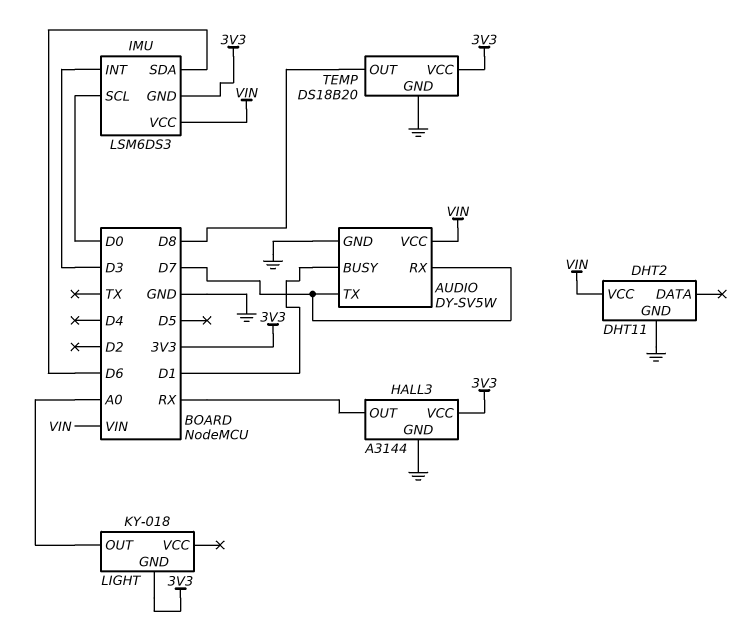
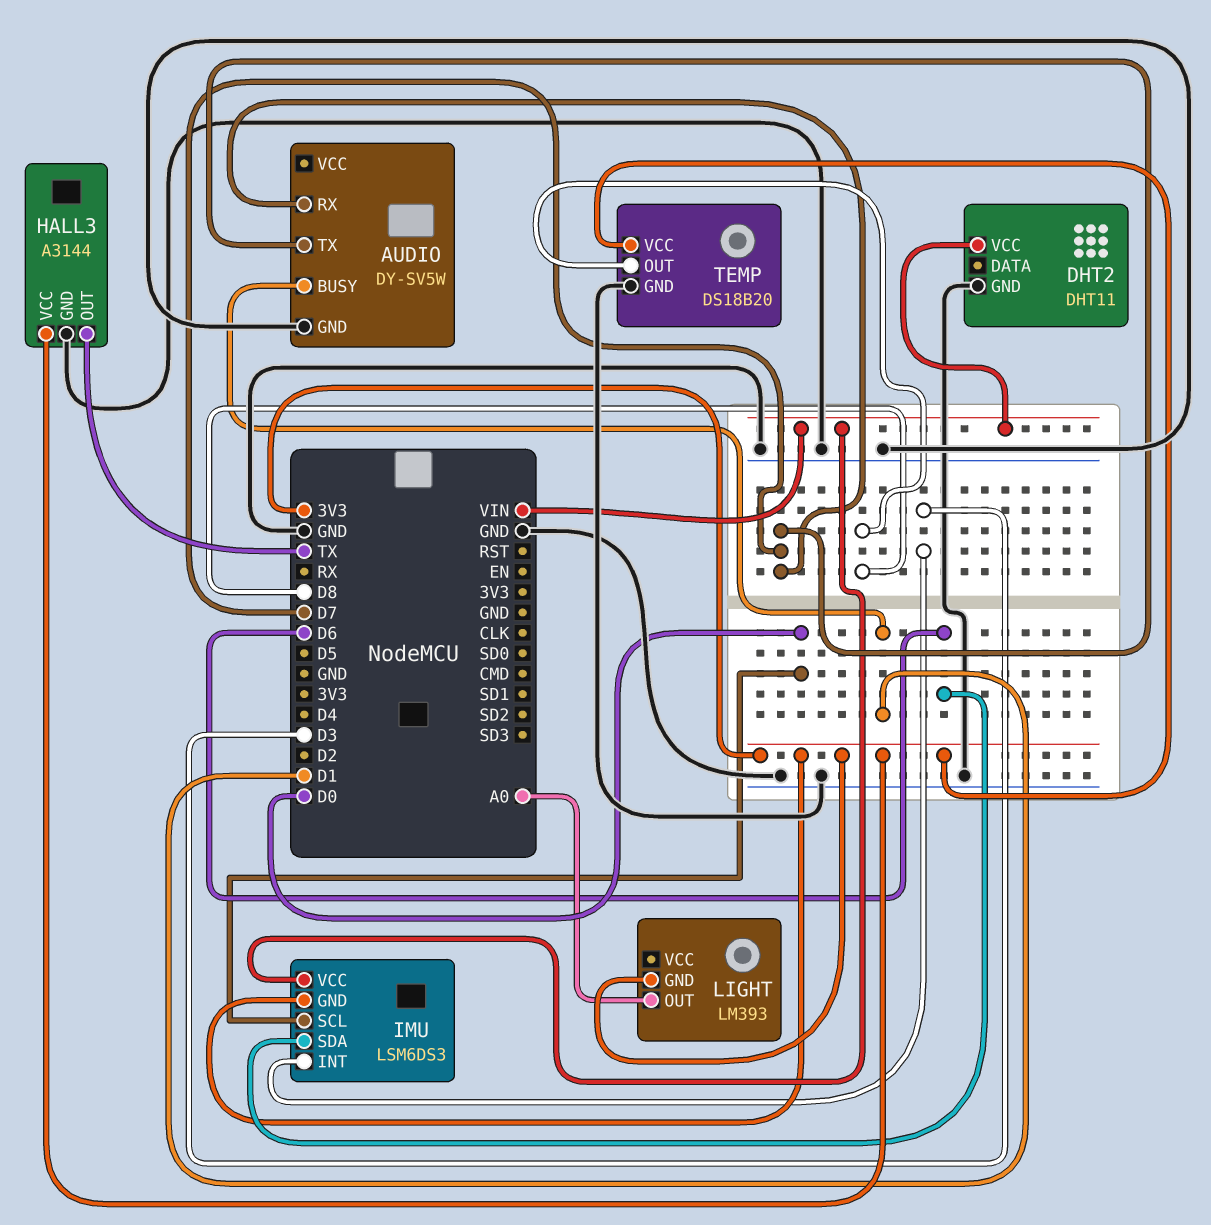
AUDIO pin VCC: VIN -> none
HALL3 pin OUT: RX -> TX
LIGHT: KY-018 -> LM393

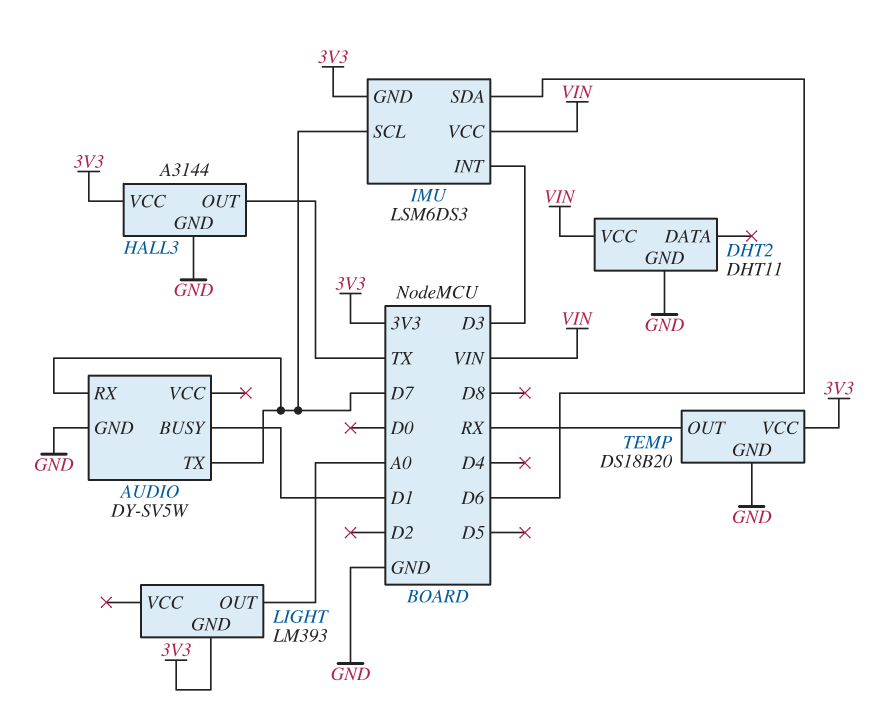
IMU pin SCL: D0 -> D7
TEMP pin OUT: D8 -> RX

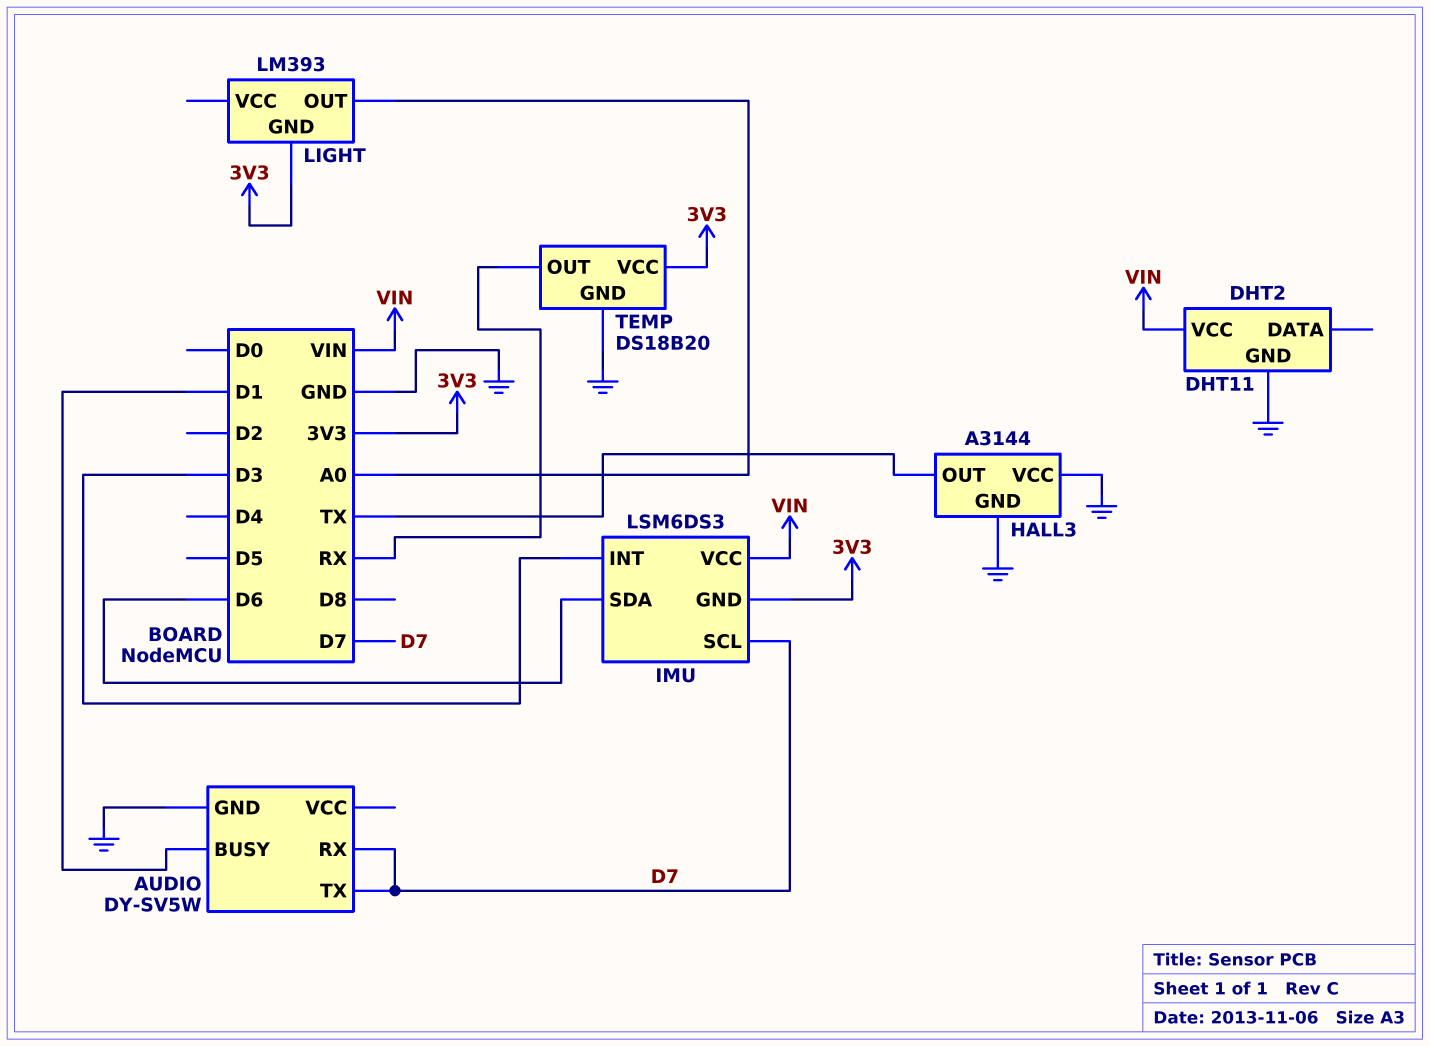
HALL3 pin VCC: 3V3 -> GND

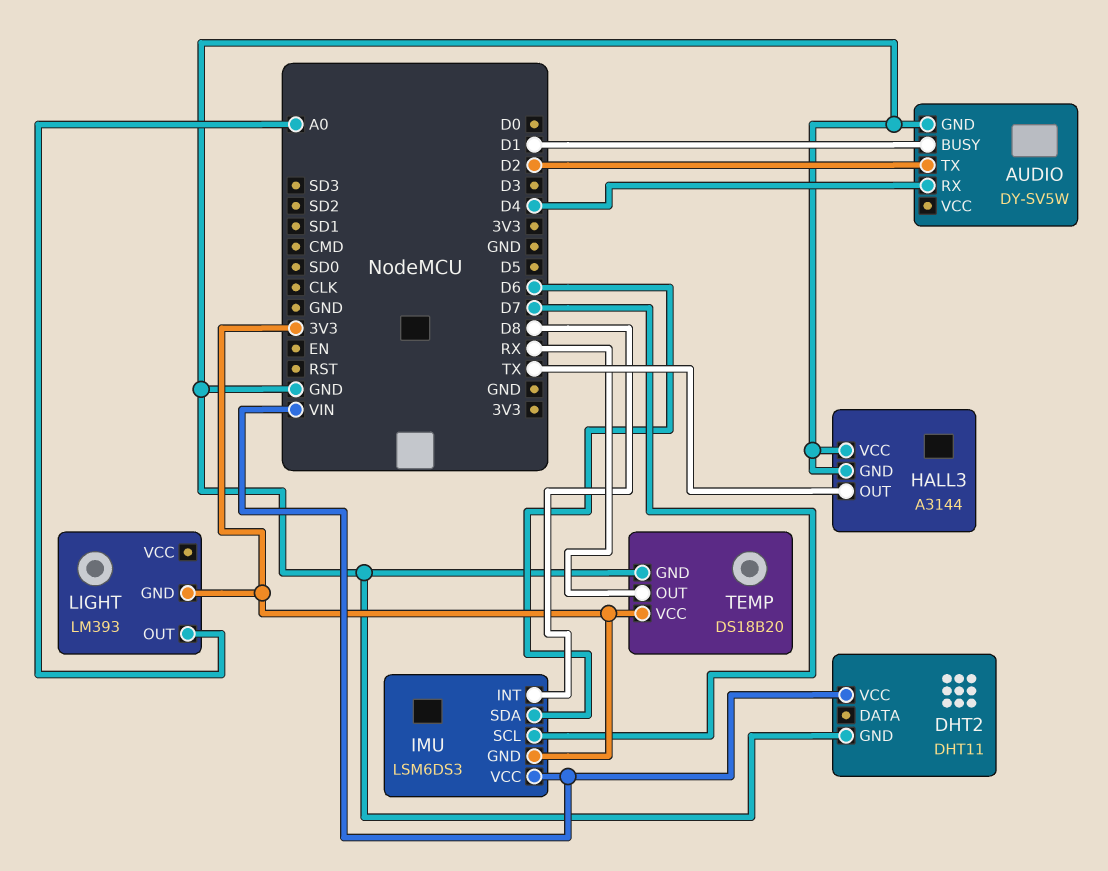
AUDIO pin RX: D7 -> D4
AUDIO pin TX: D7 -> D2
IMU pin INT: D3 -> D8

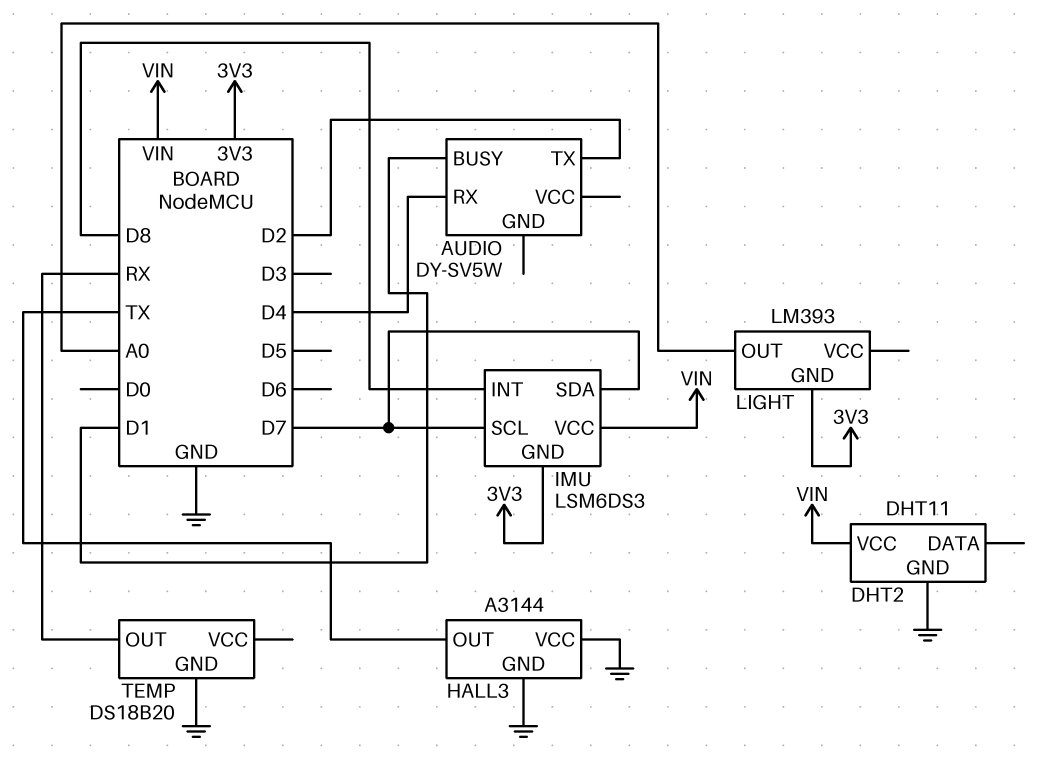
AUDIO pin GND: GND -> none
IMU pin SDA: D6 -> D7
TEMP pin VCC: 3V3 -> none

